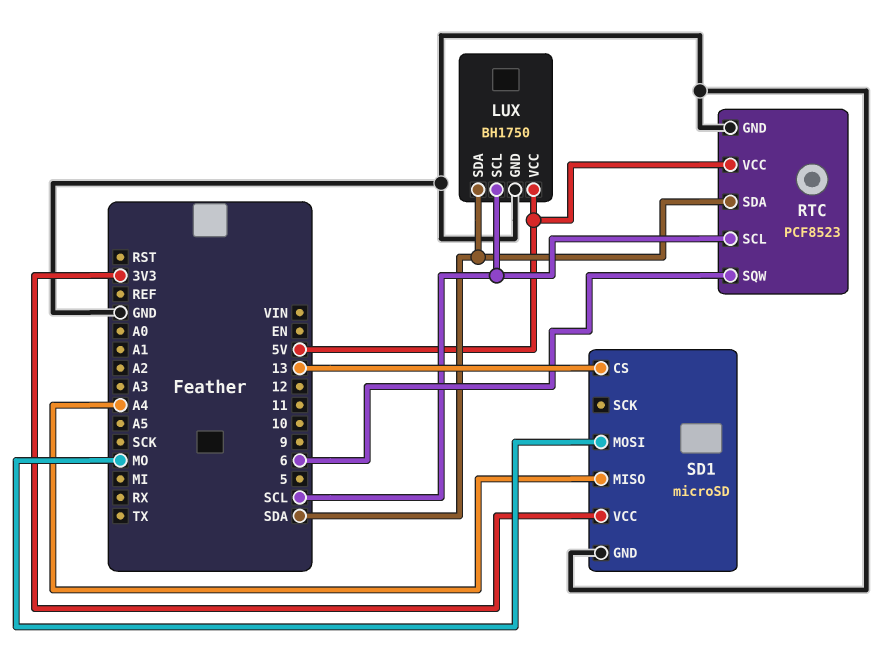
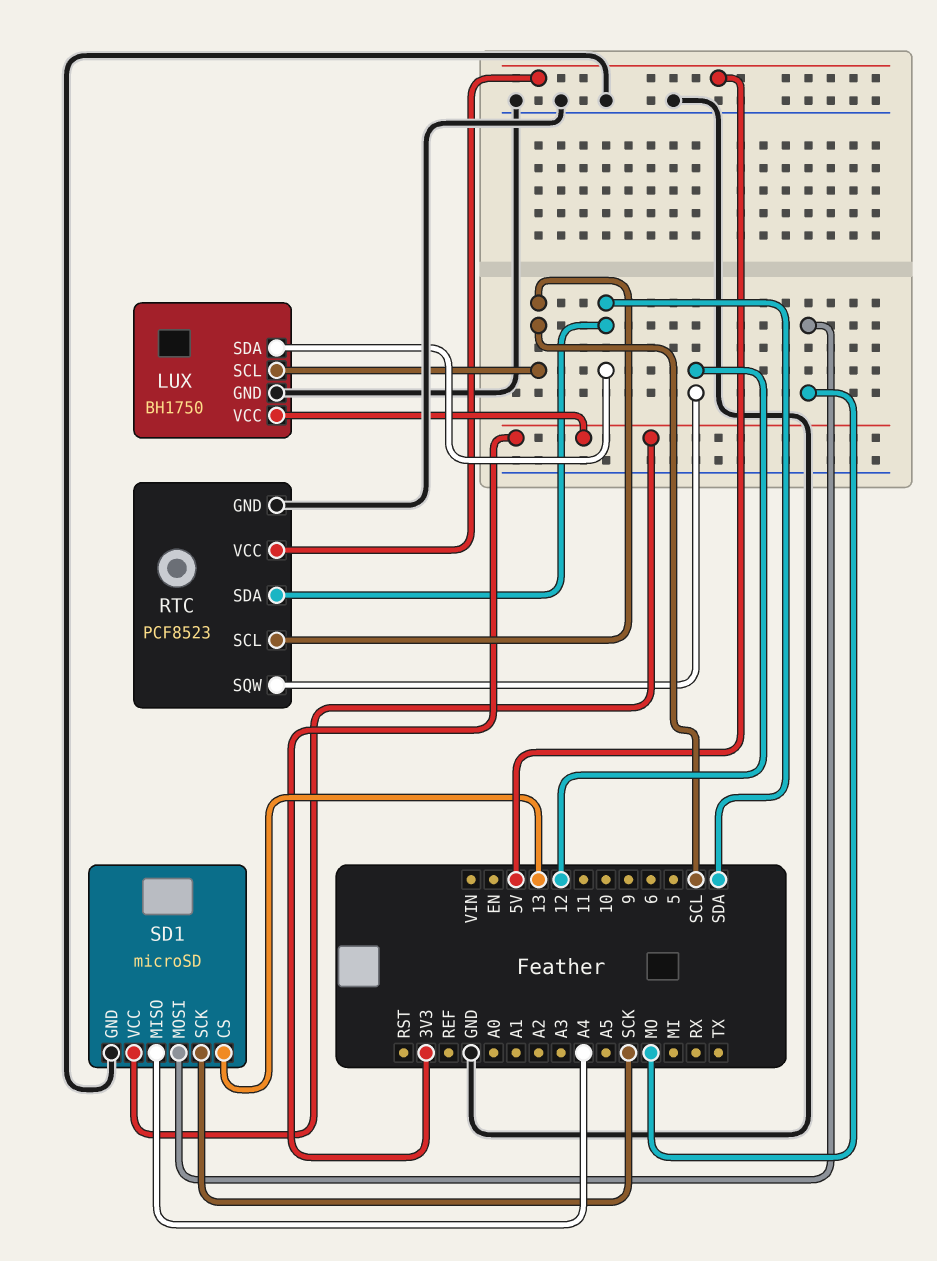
LUX pin VCC: 5V -> 3V3
RTC pin SQW: 6 -> 12
SD1 pin SCK: none -> SCK

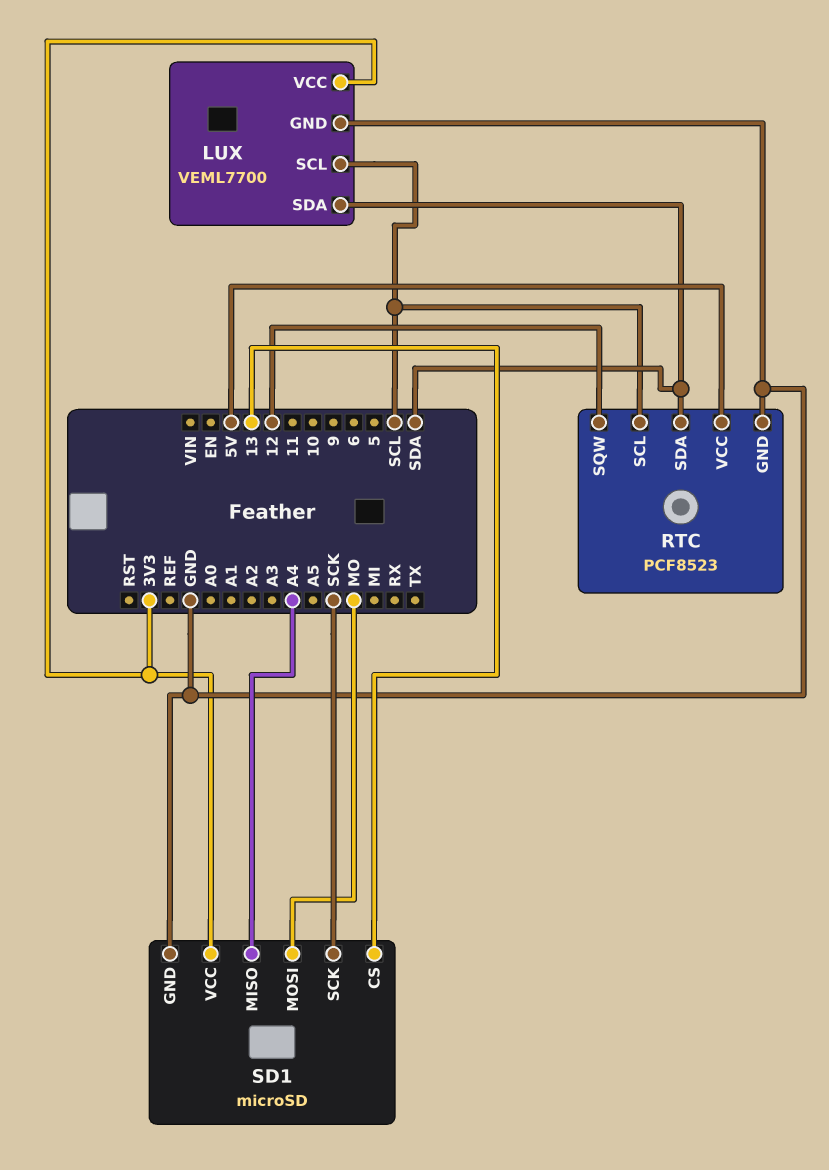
LUX: BH1750 -> VEML7700

